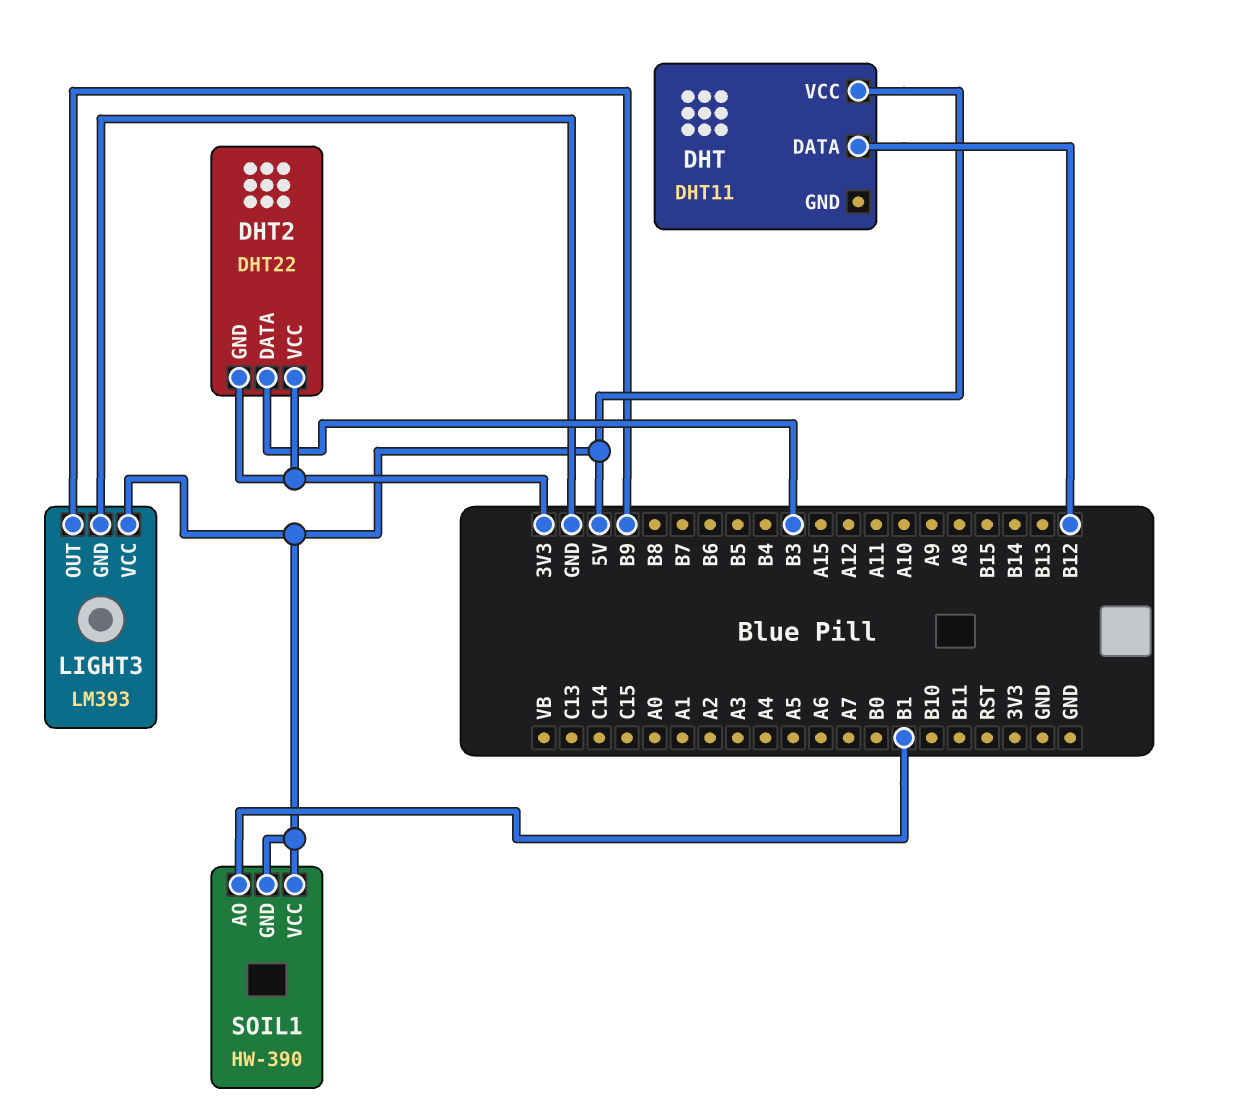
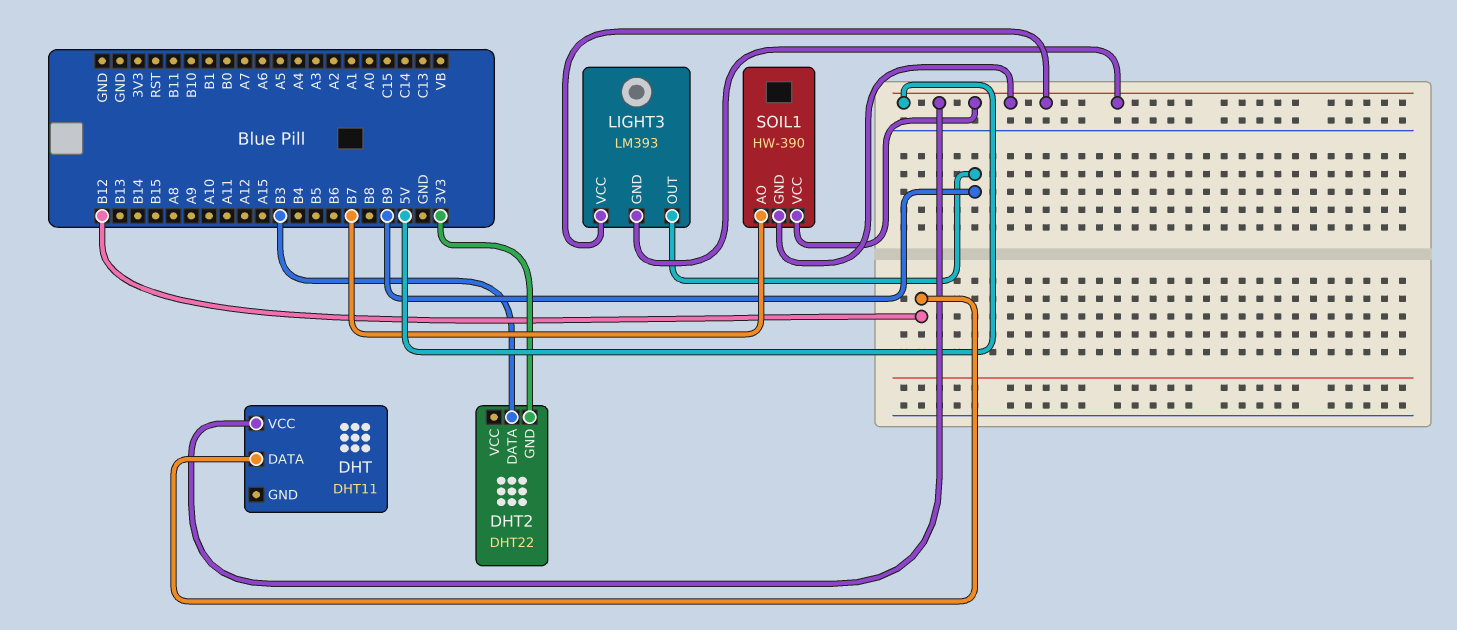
DHT2 pin VCC: 3V3 -> none
LIGHT3 pin GND: GND -> 5V
SOIL1 pin AO: B1 -> B7

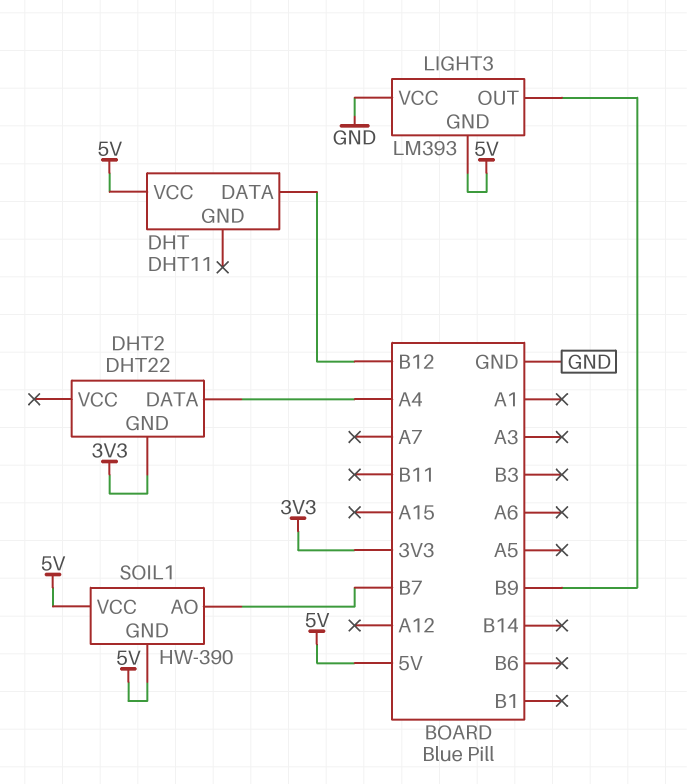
DHT2 pin DATA: B3 -> A4
LIGHT3 pin VCC: 5V -> GND

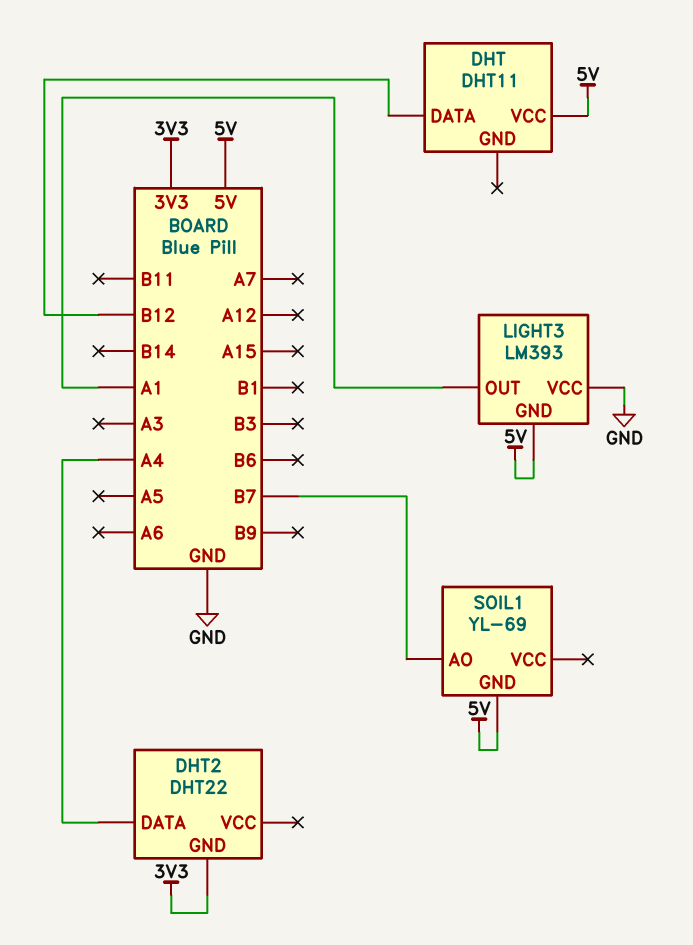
LIGHT3 pin OUT: B9 -> A1
SOIL1: HW-390 -> YL-69
SOIL1 pin VCC: 5V -> none

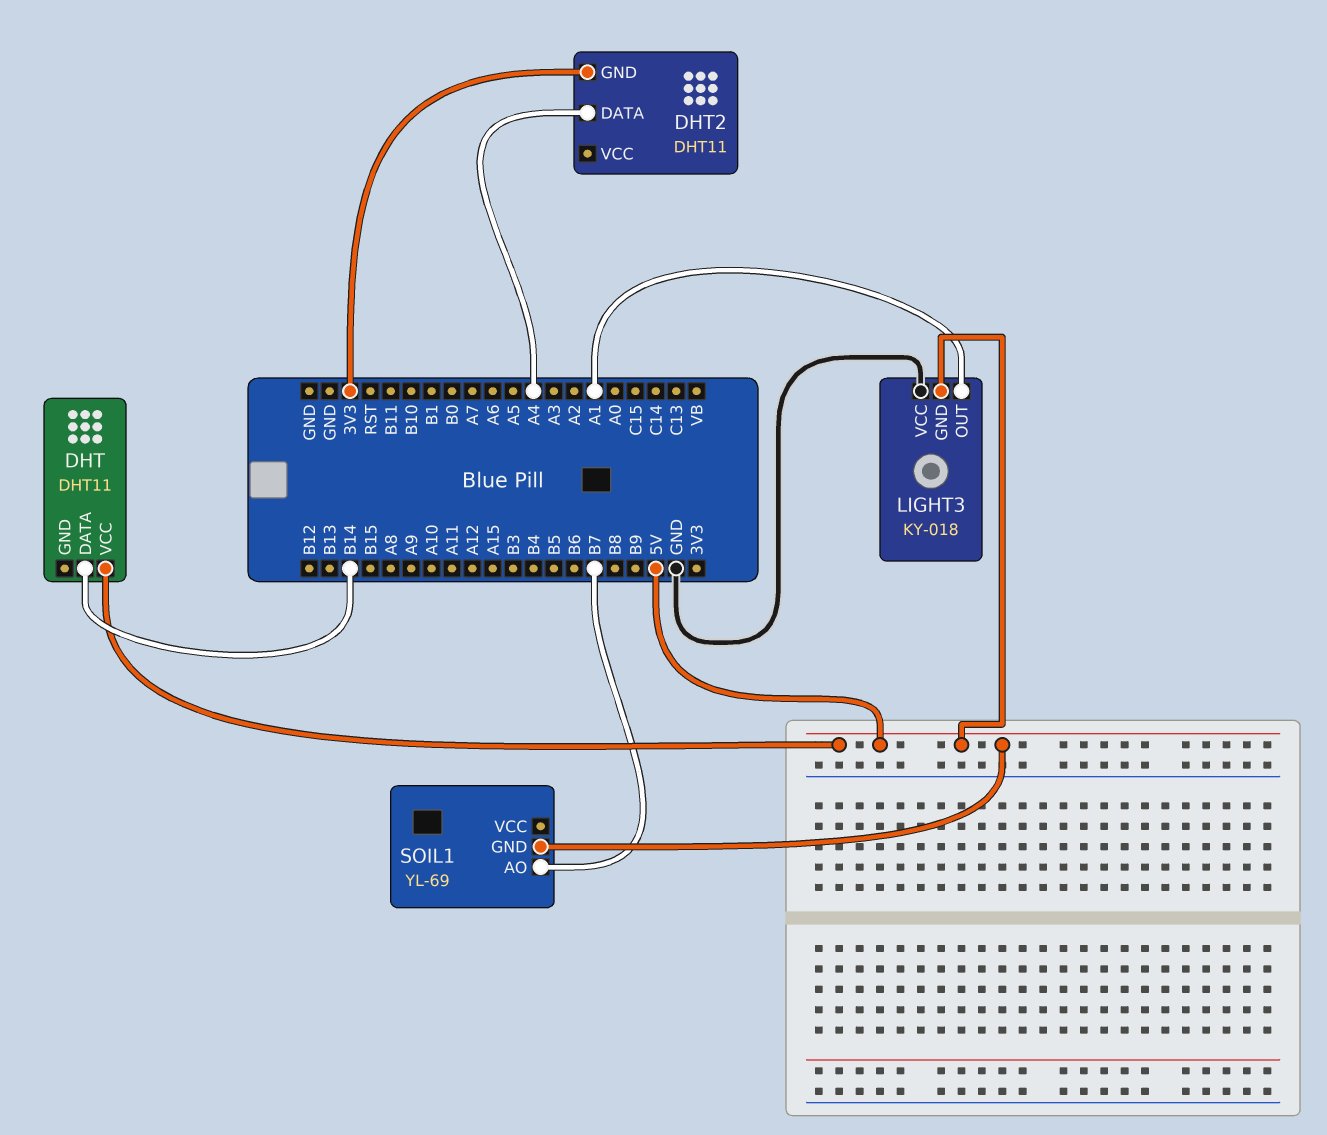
DHT pin DATA: B12 -> B14
DHT2: DHT22 -> DHT11
LIGHT3: LM393 -> KY-018

